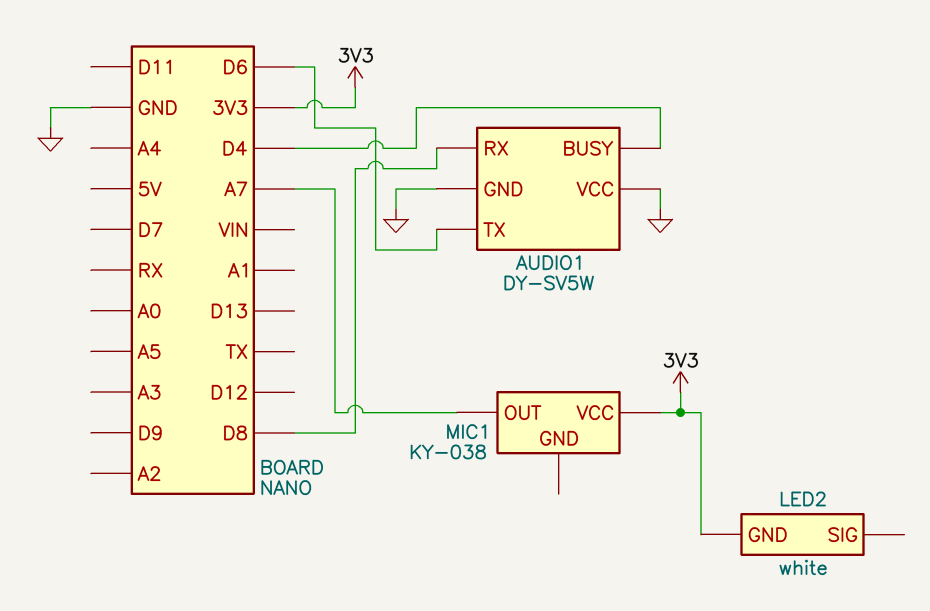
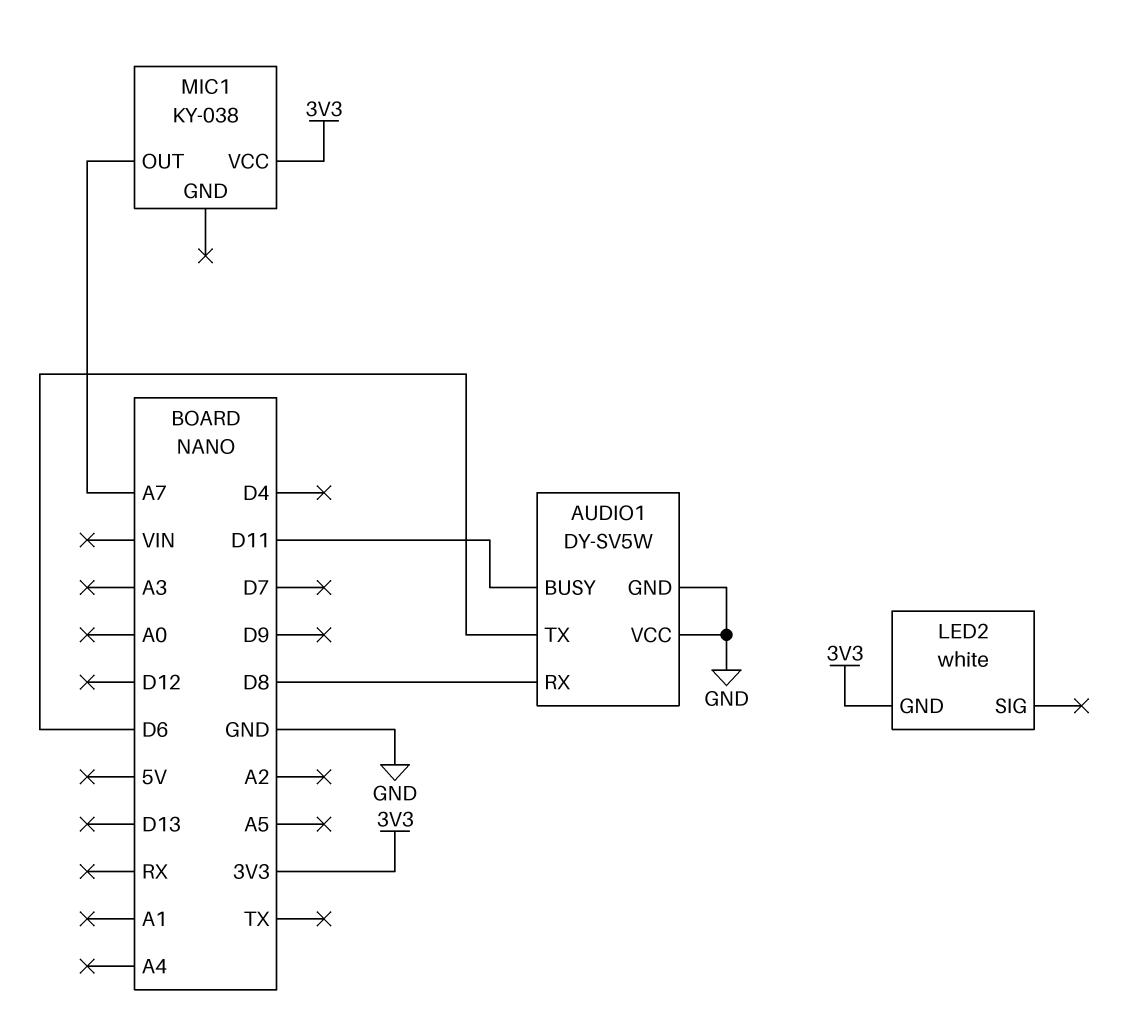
AUDIO1 pin BUSY: D4 -> D11

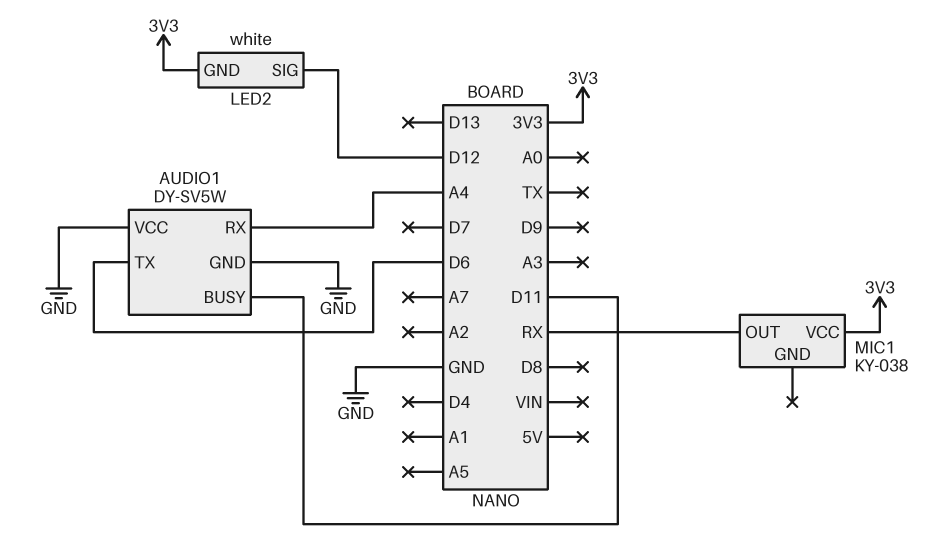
AUDIO1 pin RX: D8 -> A4
LED2 pin SIG: none -> D12
MIC1 pin OUT: A7 -> RX

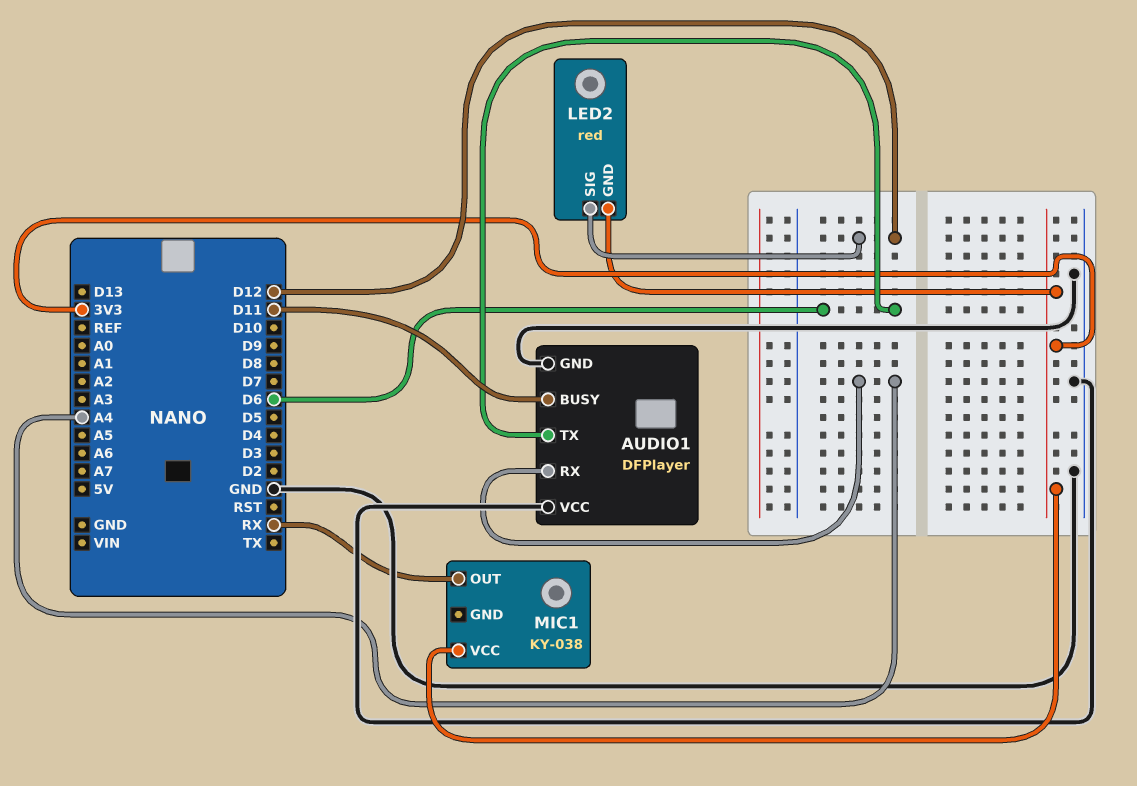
AUDIO1: DY-SV5W -> DFPlayer
LED2: white -> red

